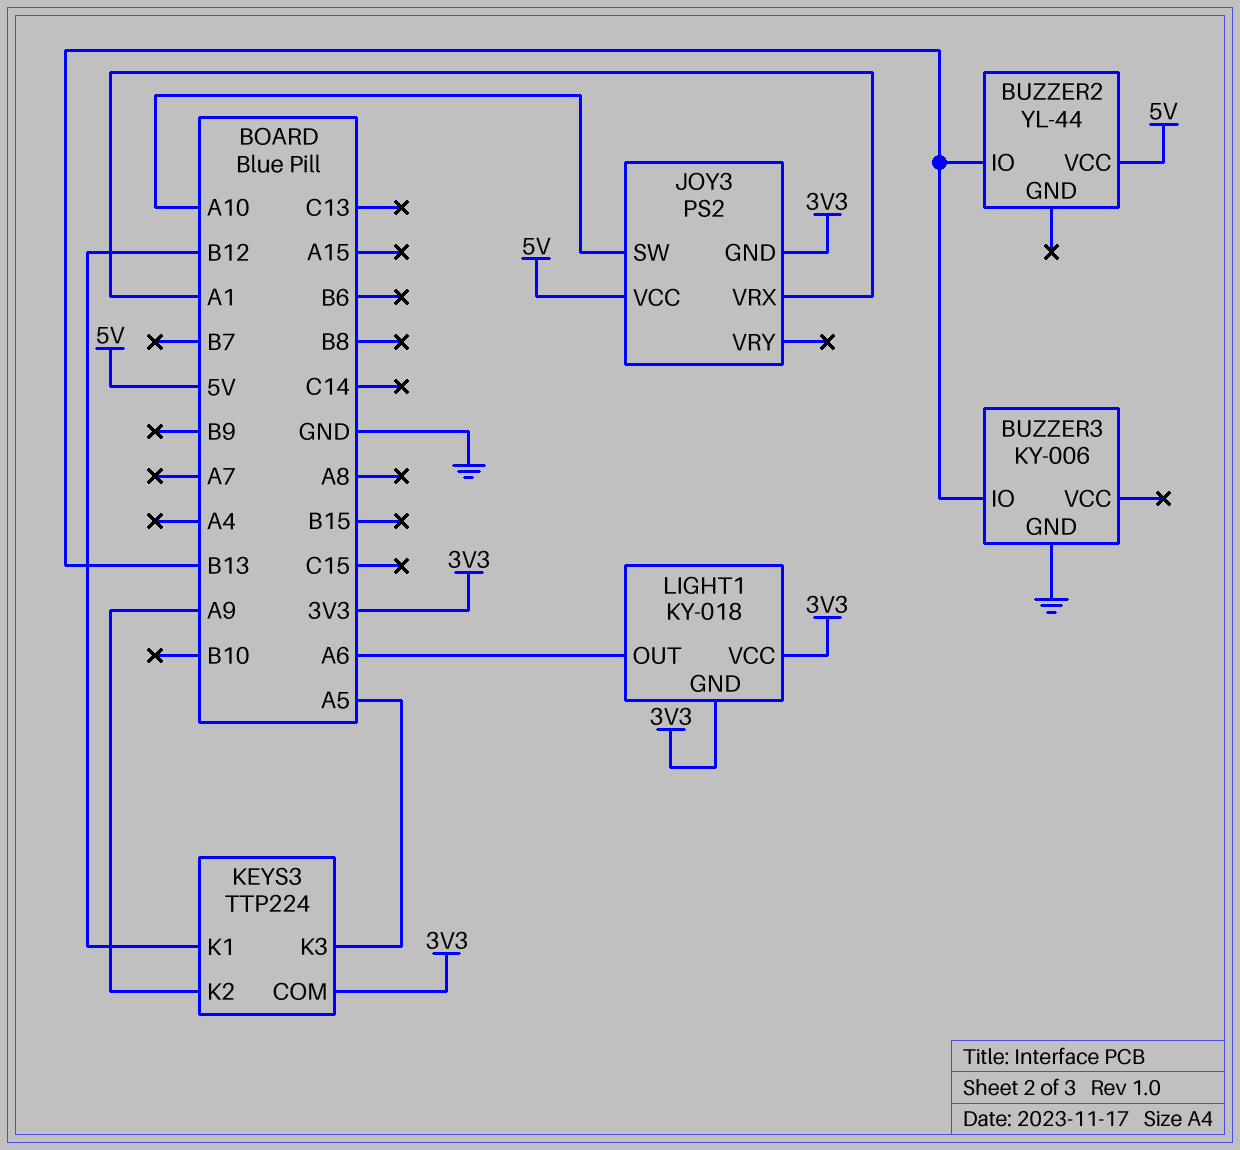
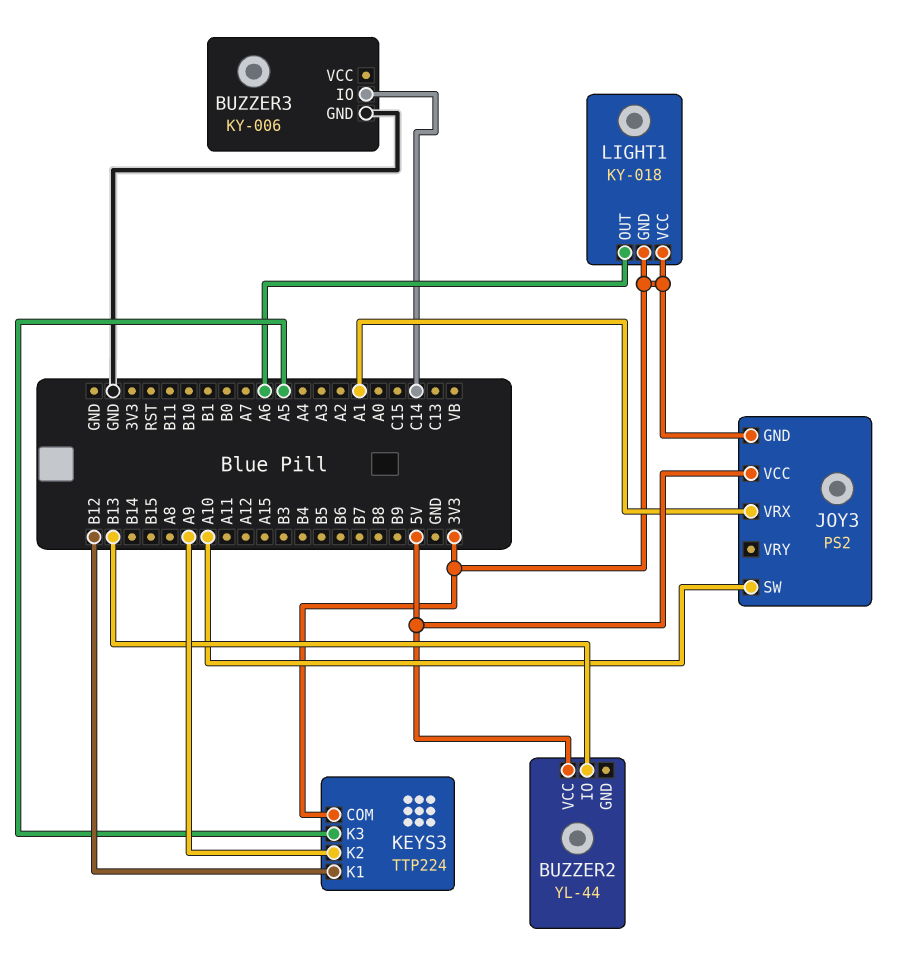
BUZZER3 pin IO: B13 -> C14

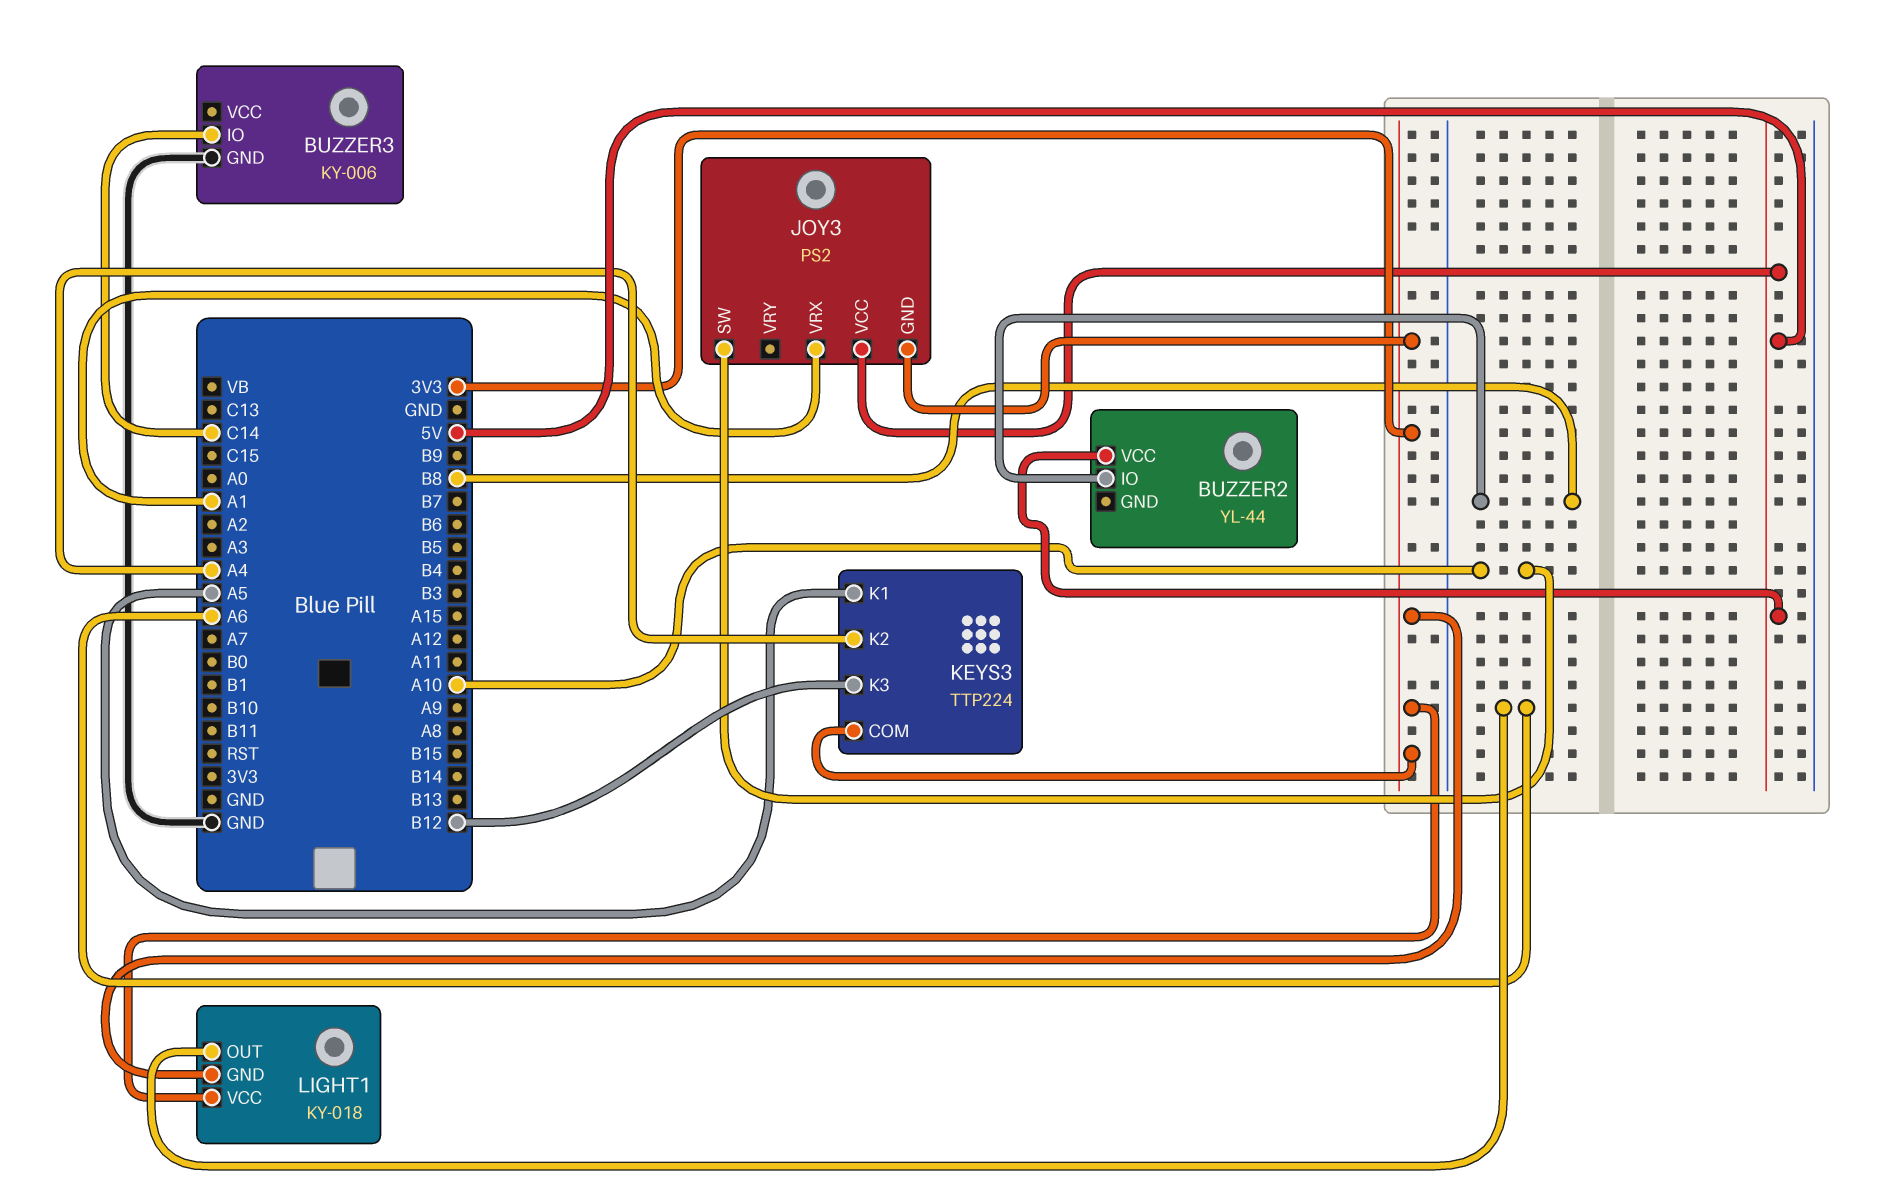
BUZZER2 pin IO: B13 -> B8
KEYS3 pin K1: B12 -> A5
KEYS3 pin K2: A9 -> A4
KEYS3 pin K3: A5 -> B12

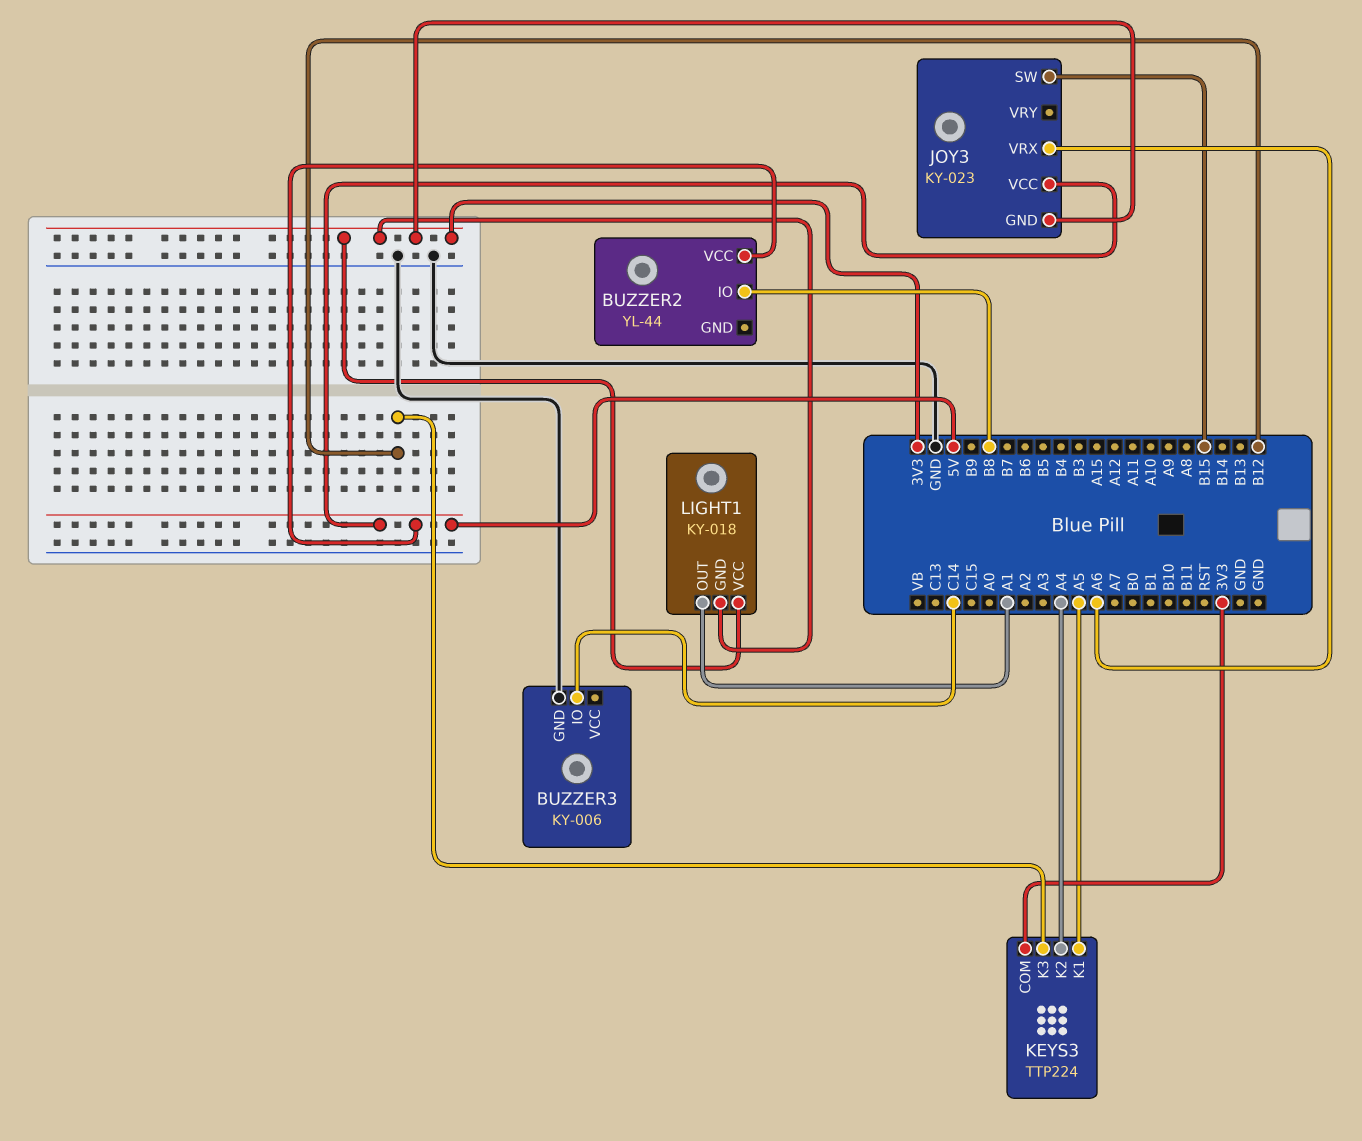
JOY3: PS2 -> KY-023
JOY3 pin SW: A10 -> B15
JOY3 pin VRX: A1 -> A6
LIGHT1 pin OUT: A6 -> A1

